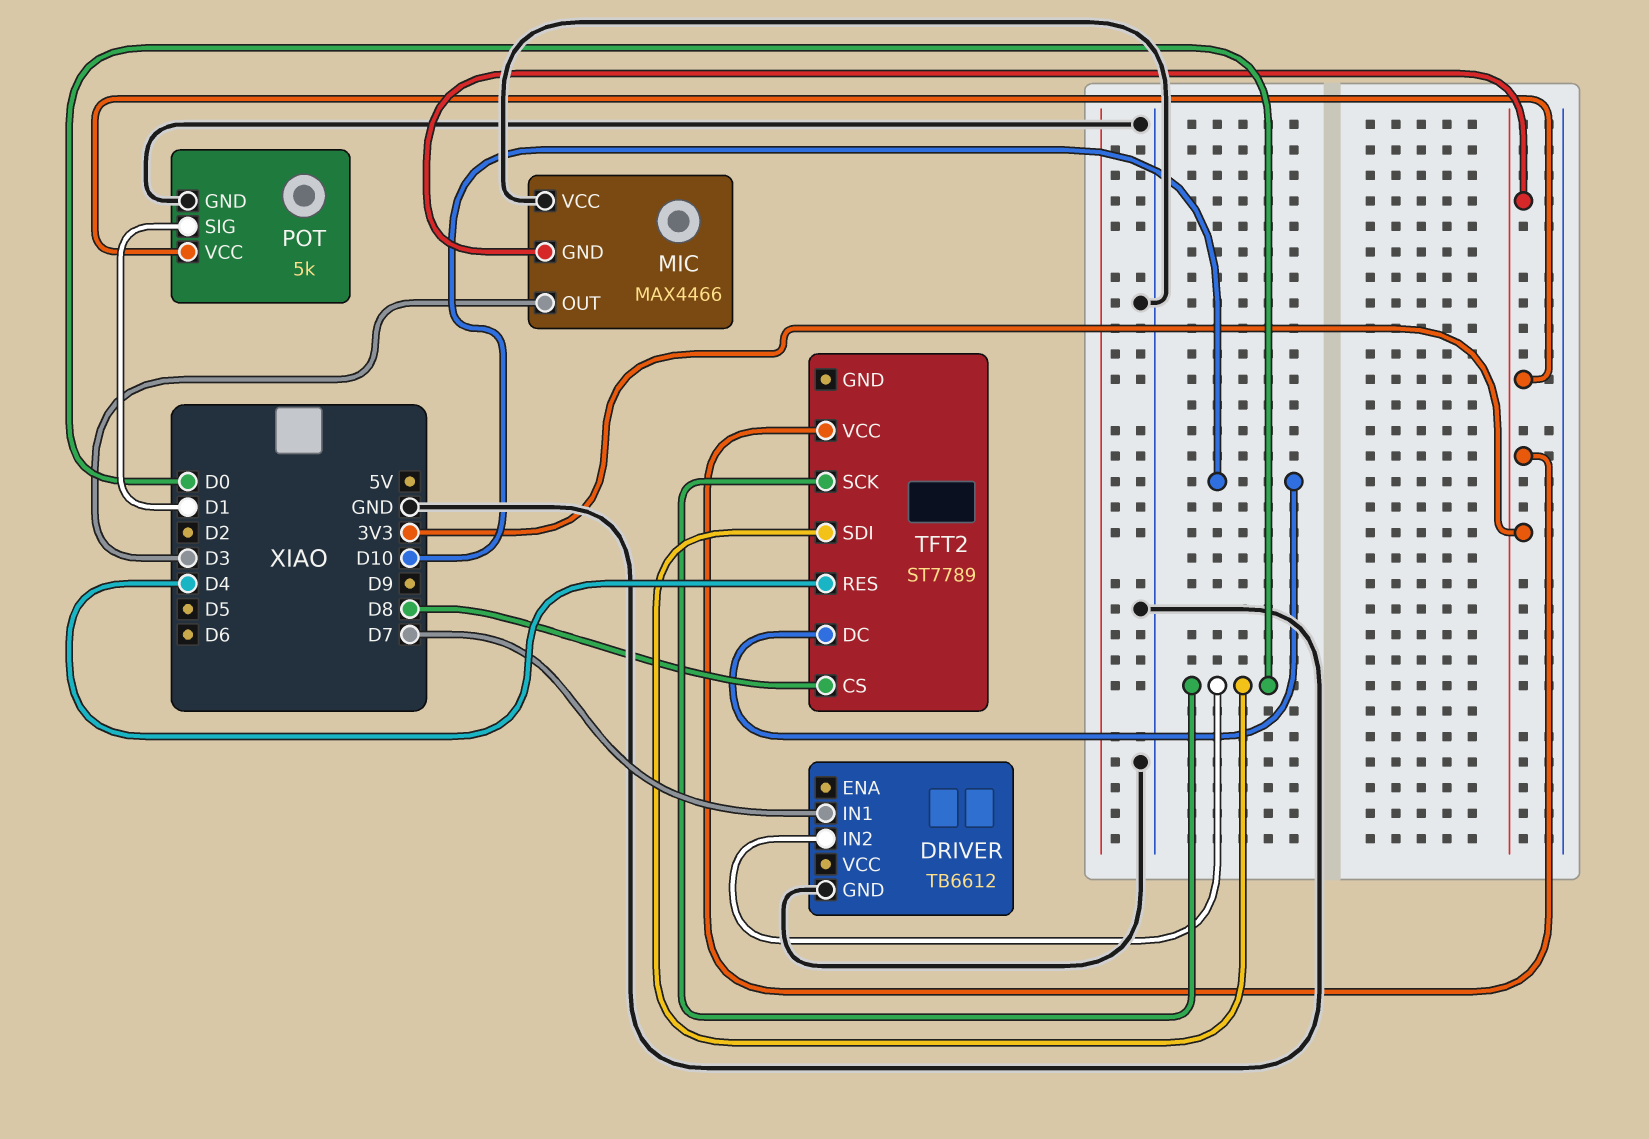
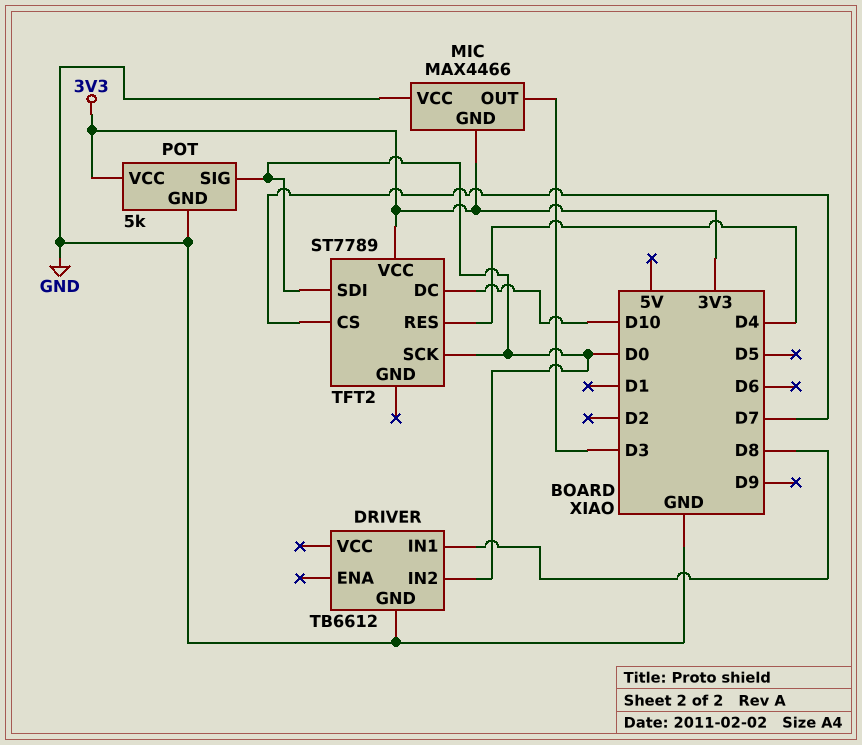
DRIVER pin IN1: D7 -> D8
POT pin SIG: D1 -> D0
TFT2 pin CS: D8 -> D7

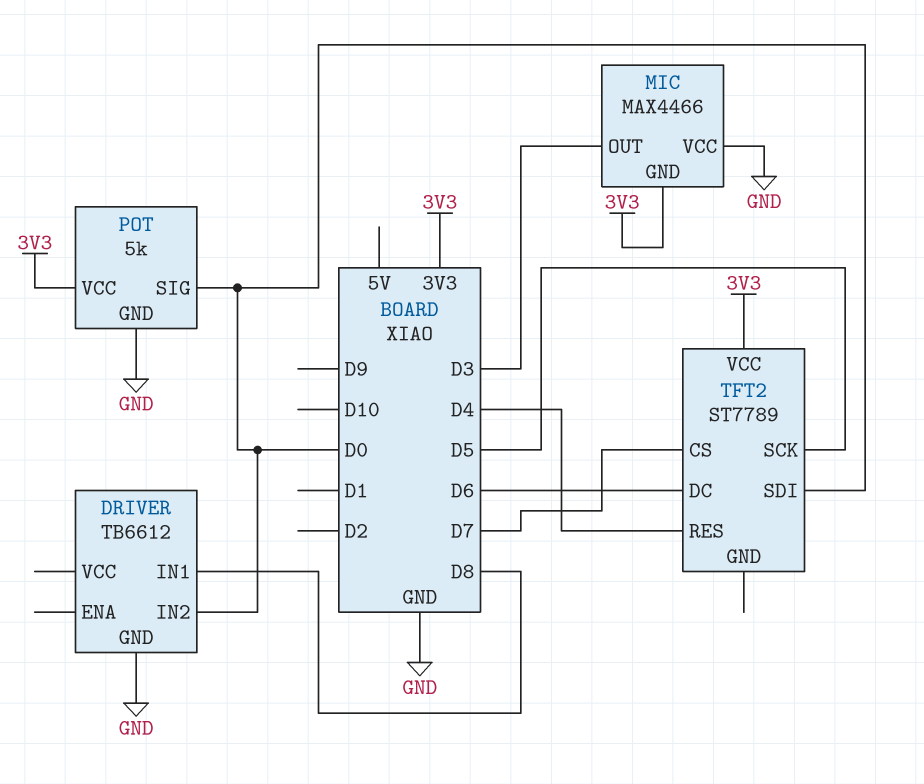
TFT2 pin DC: D10 -> D6
TFT2 pin SCK: D0 -> D5

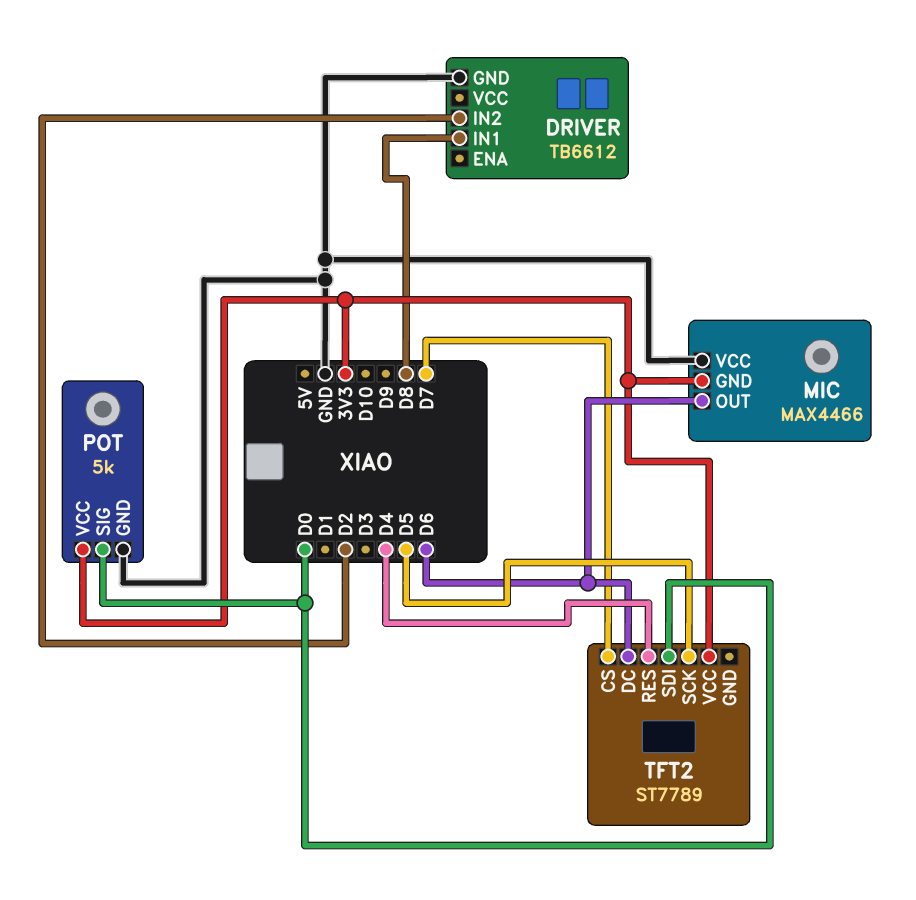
DRIVER pin IN2: D0 -> D2
MIC pin OUT: D3 -> D6

